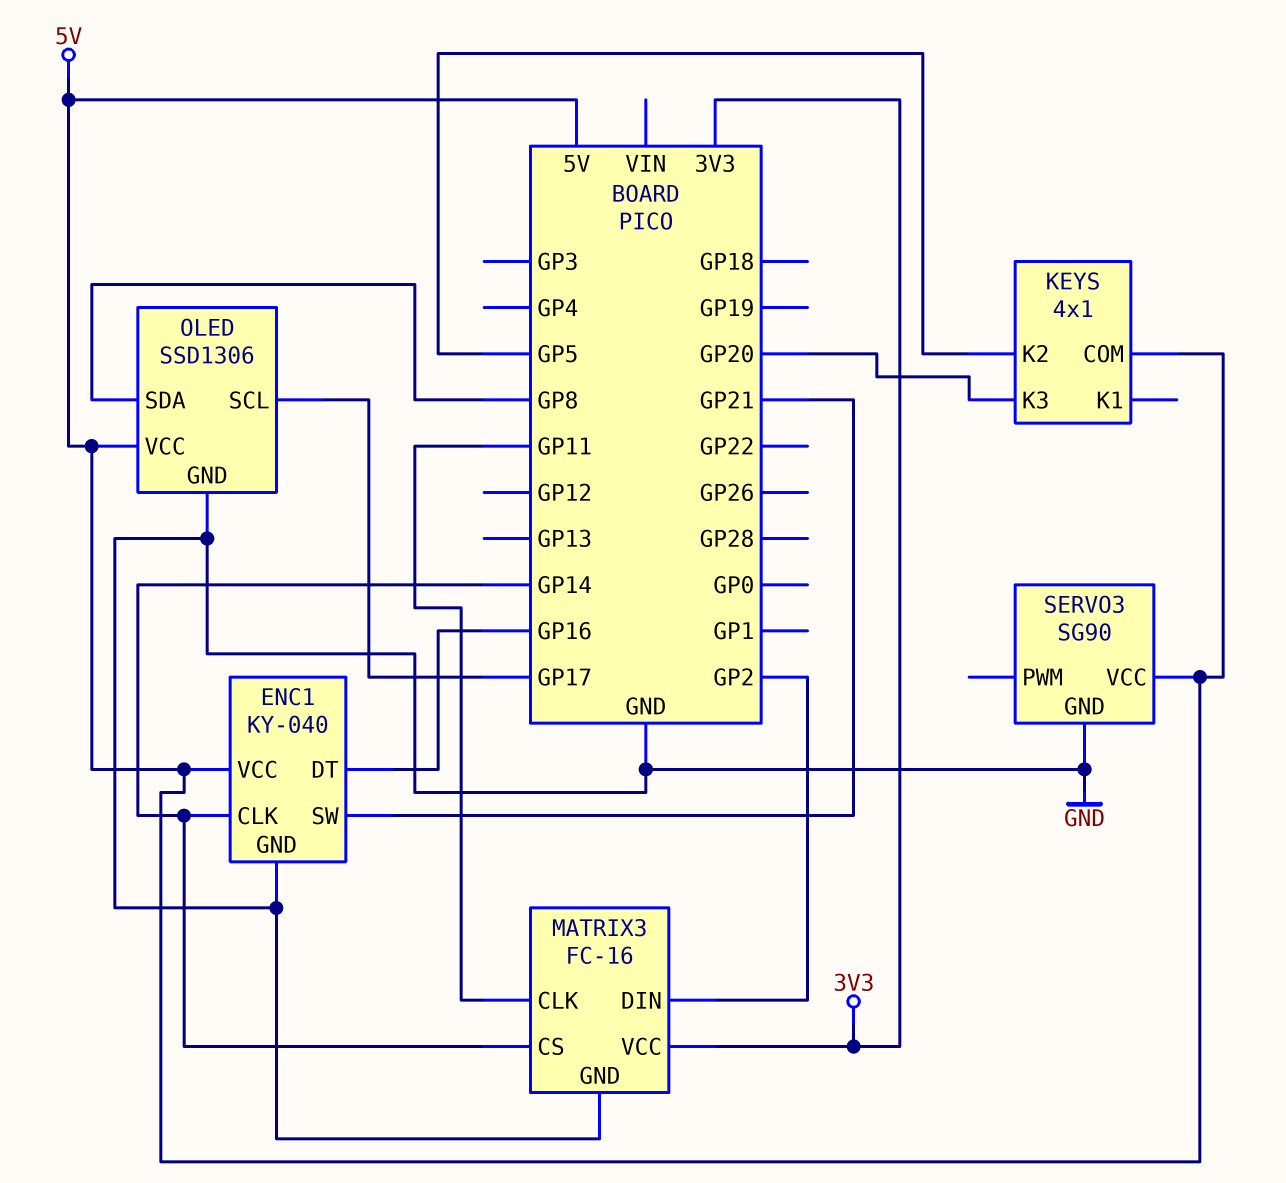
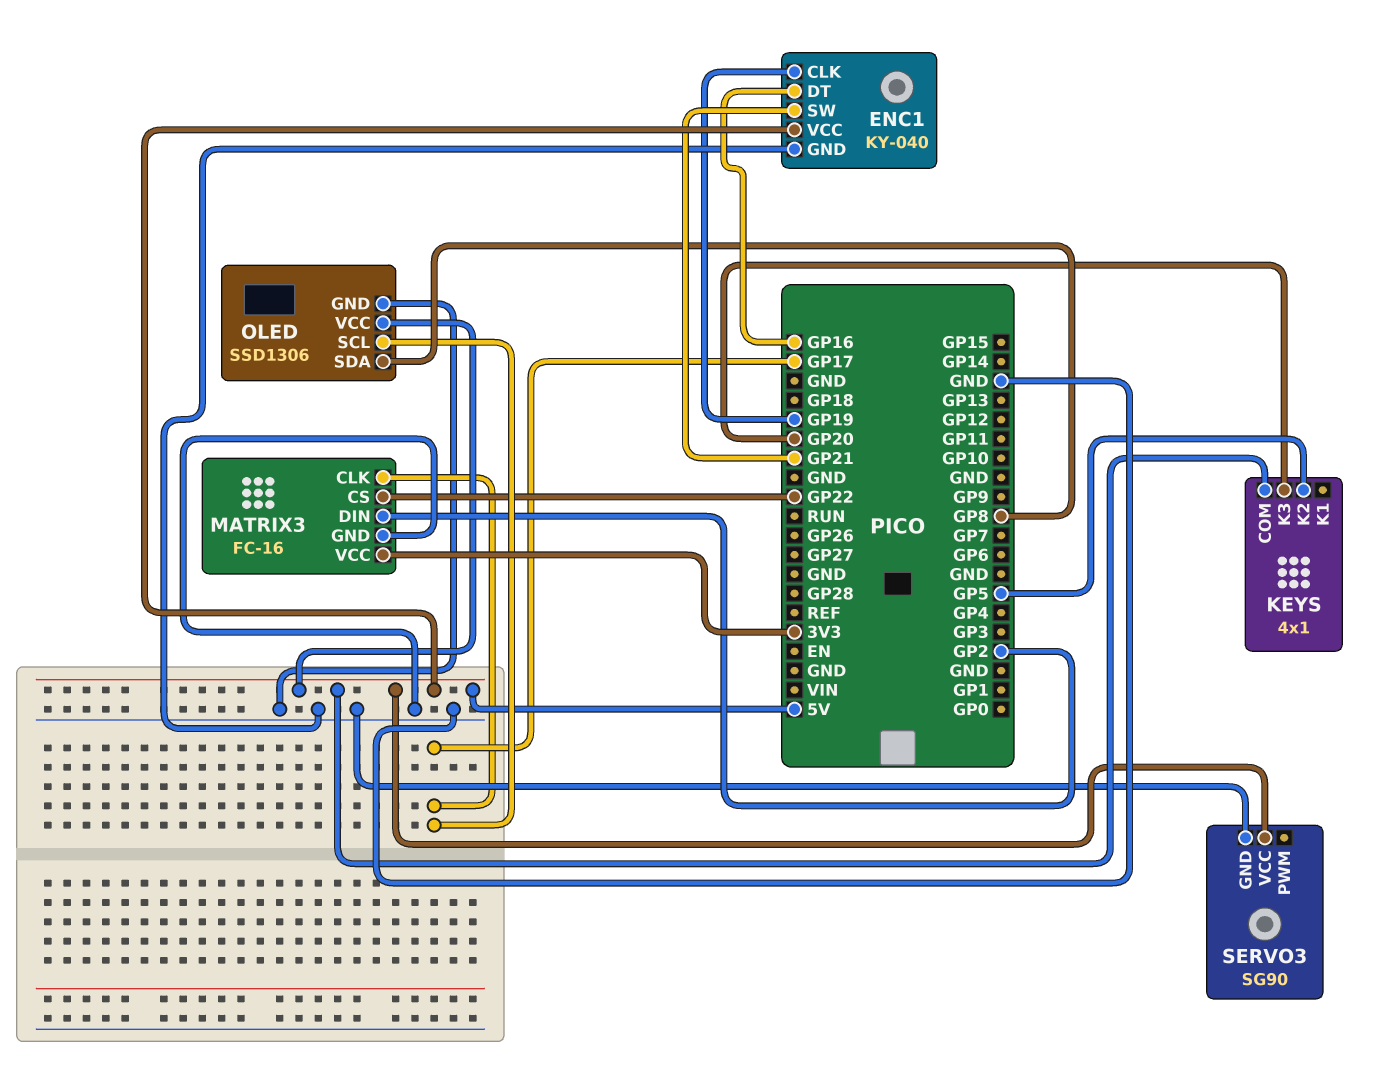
ENC1 pin CLK: GP14 -> GP19
MATRIX3 pin CLK: GP11 -> GP17
MATRIX3 pin CS: GP14 -> GP22

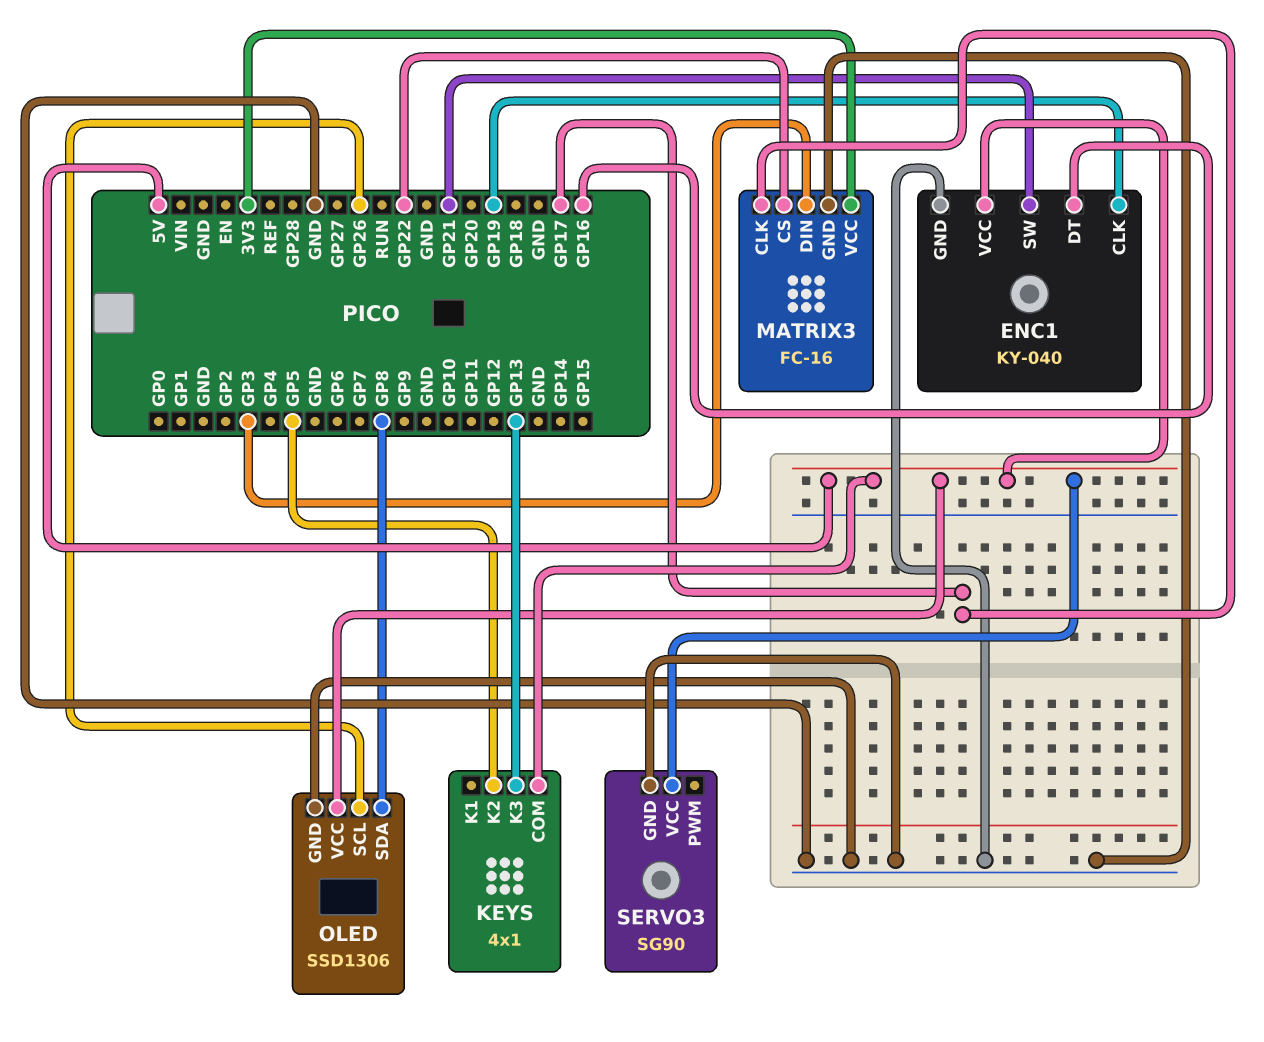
KEYS pin K3: GP20 -> GP13
MATRIX3 pin DIN: GP2 -> GP3
OLED pin SCL: GP17 -> GP26

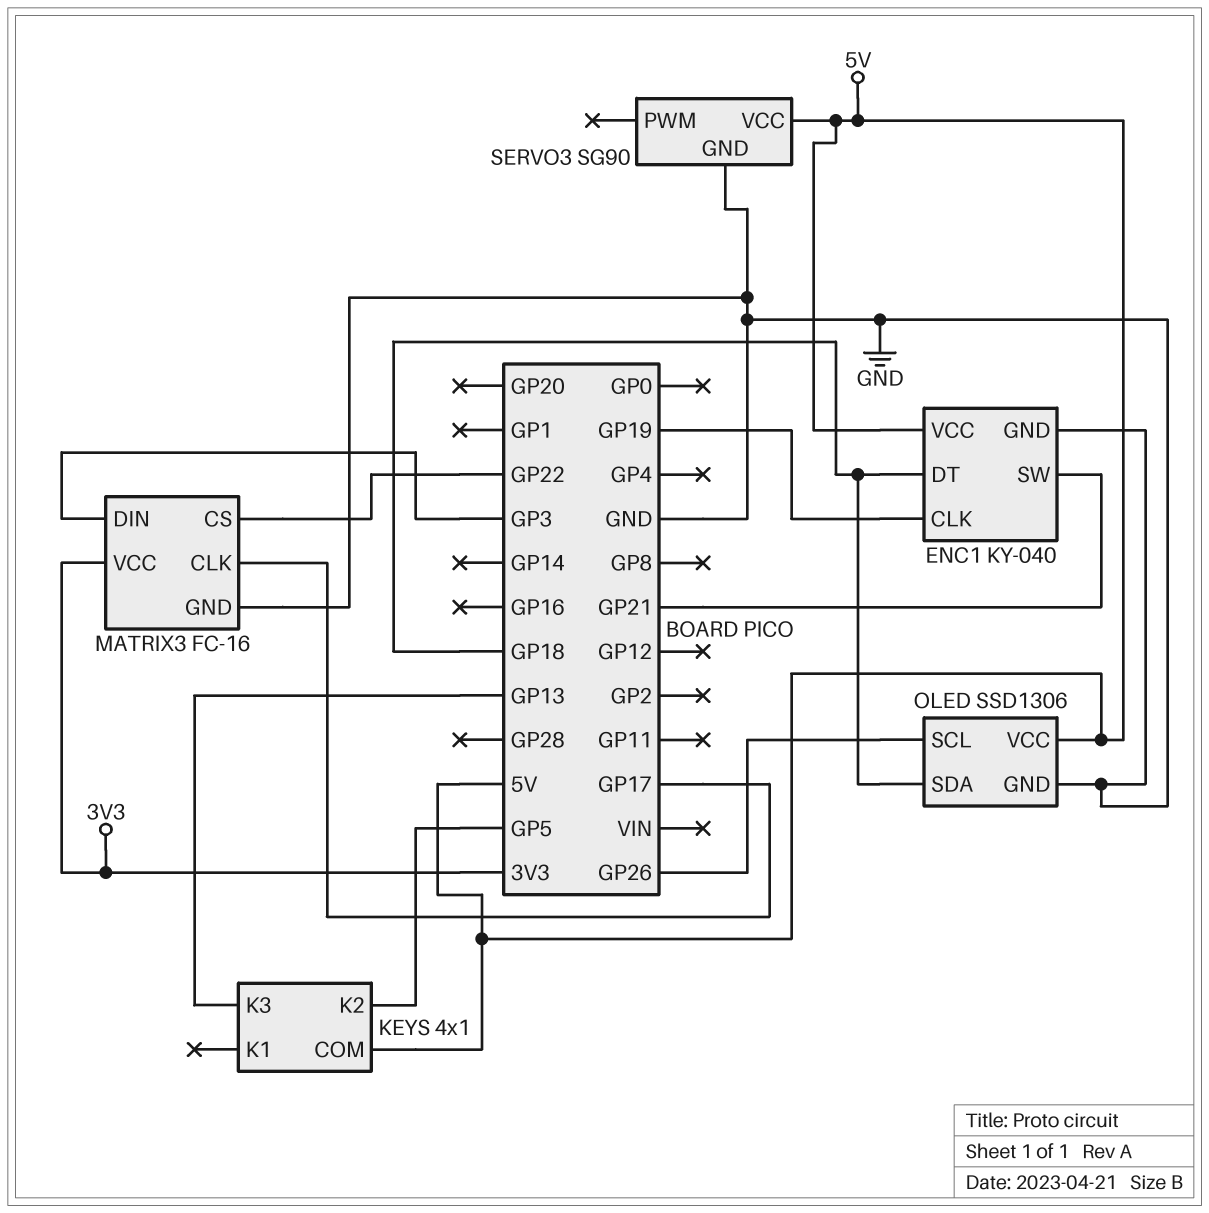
ENC1 pin DT: GP16 -> GP18
OLED pin SDA: GP8 -> GP18

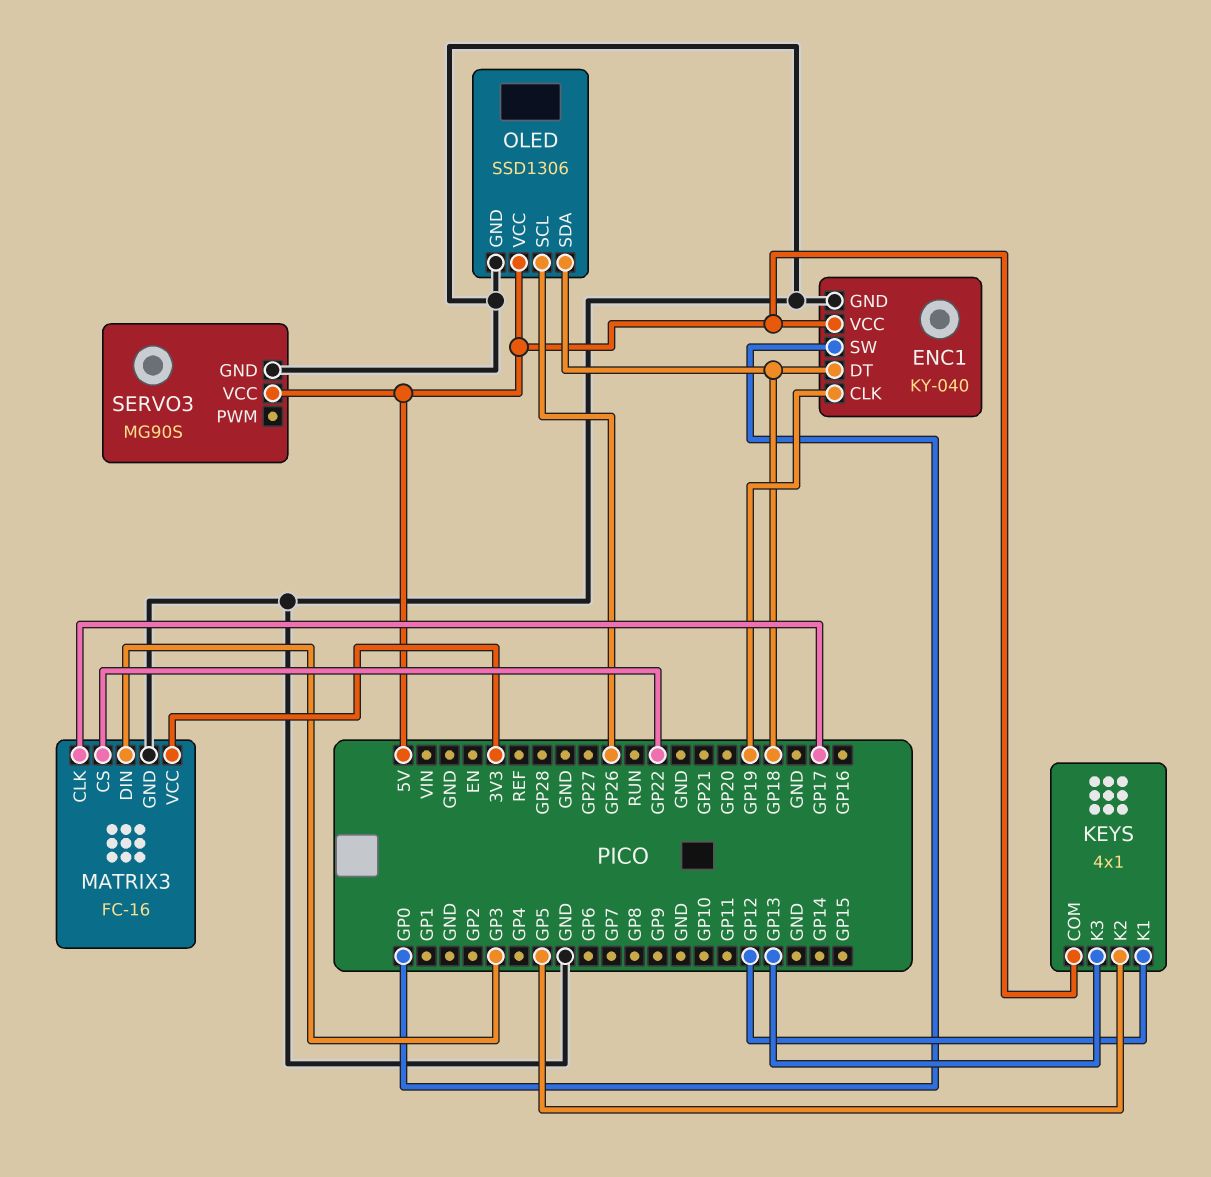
ENC1 pin SW: GP21 -> GP0
KEYS pin K1: none -> GP12
SERVO3: SG90 -> MG90S

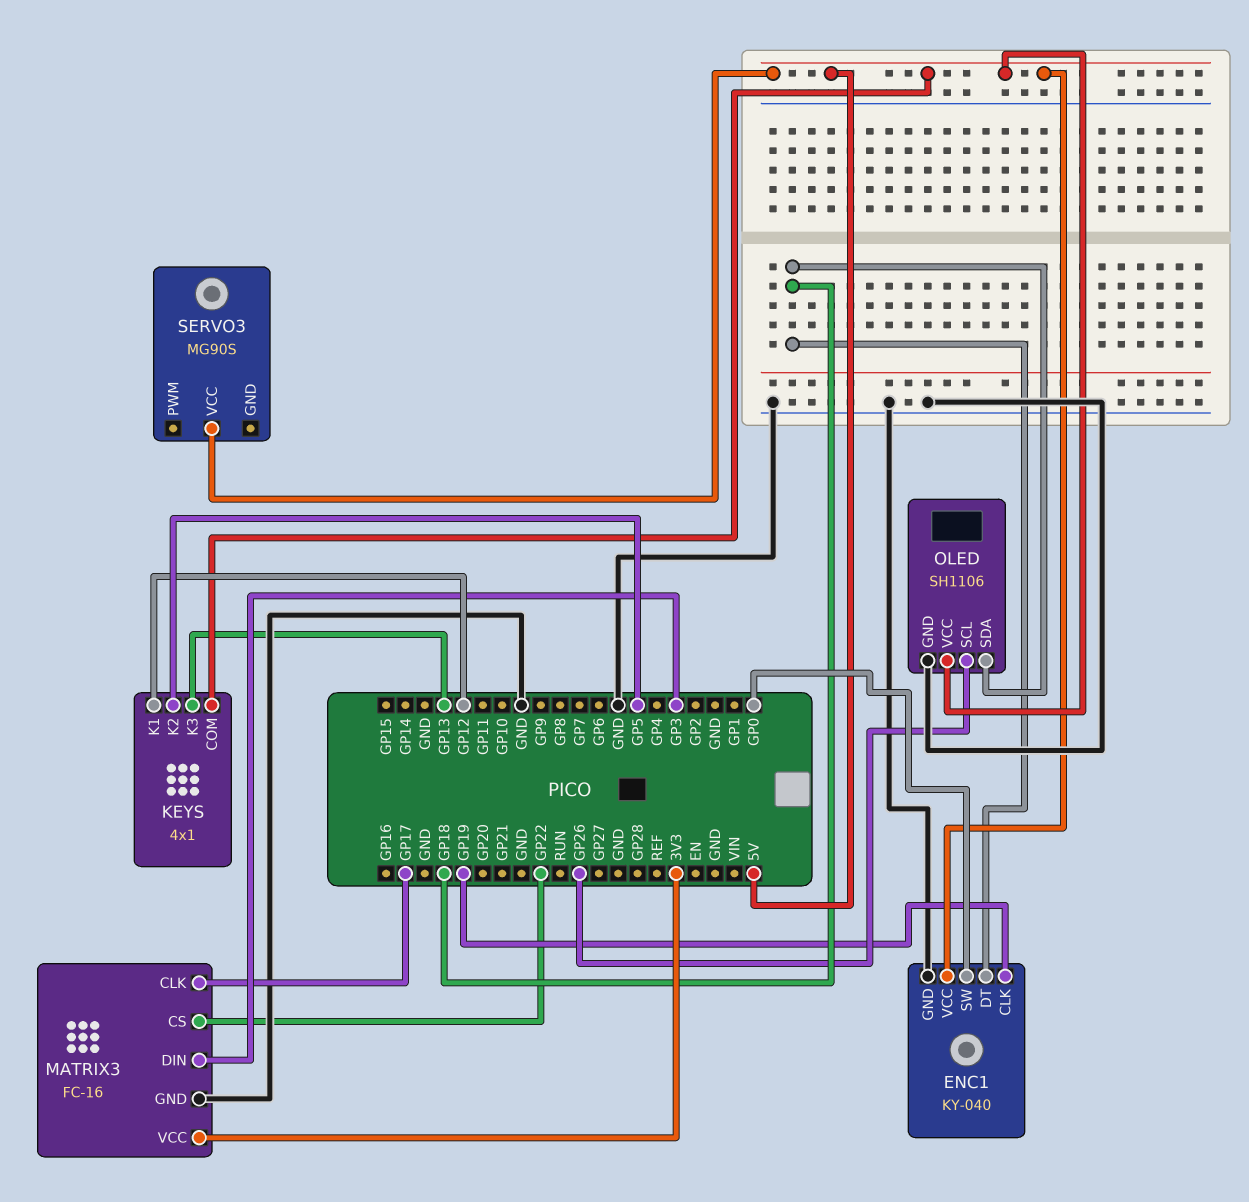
OLED: SSD1306 -> SH1106
SERVO3 pin GND: GND -> none

